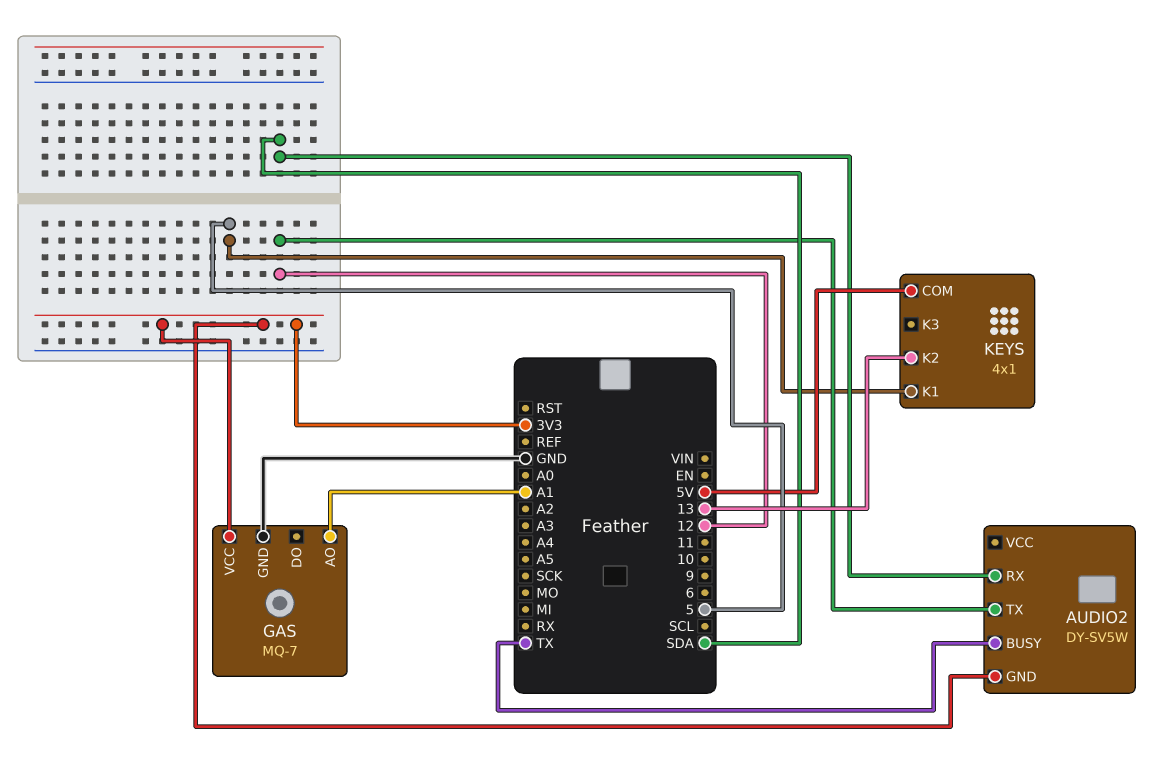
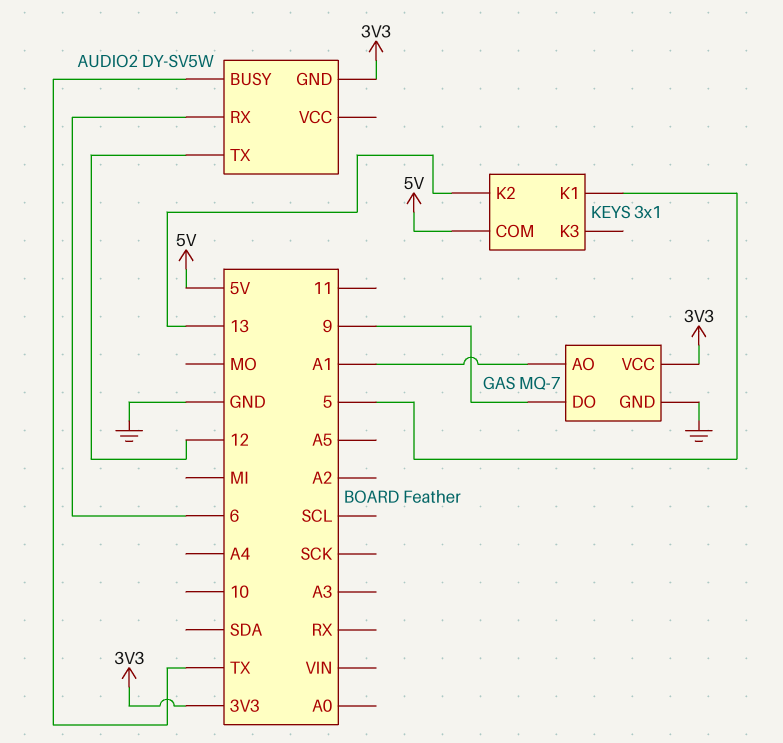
AUDIO2 pin RX: SDA -> 6
GAS pin DO: none -> 9
KEYS: 4x1 -> 3x1

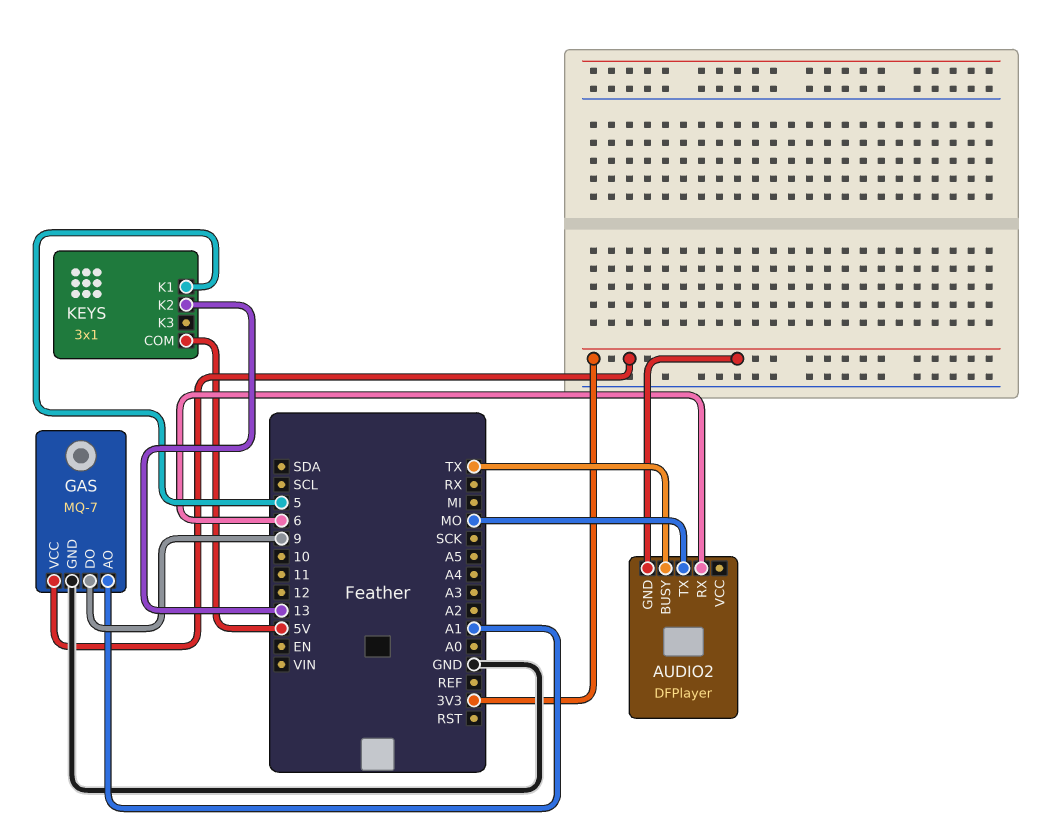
AUDIO2: DY-SV5W -> DFPlayer
AUDIO2 pin TX: 12 -> MO

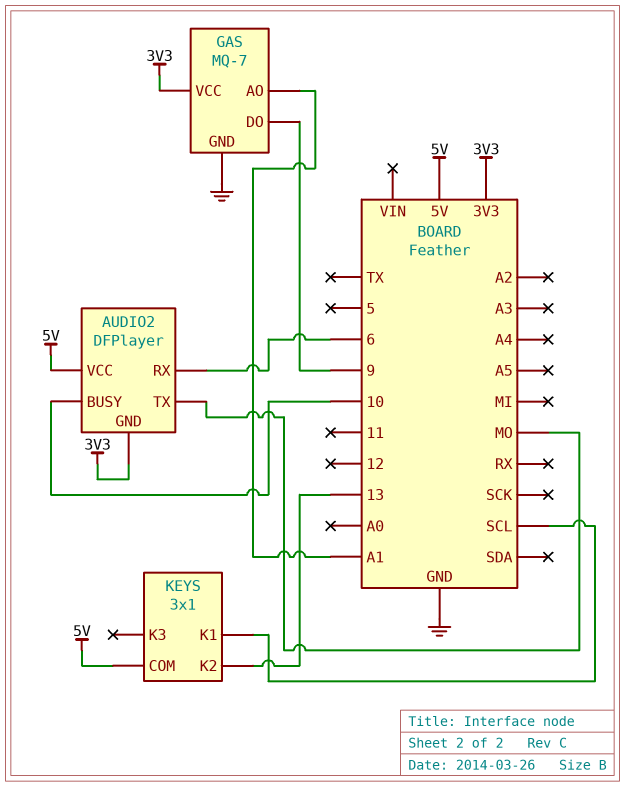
AUDIO2 pin BUSY: TX -> 10
AUDIO2 pin VCC: none -> 5V
KEYS pin K1: 5 -> SCL

